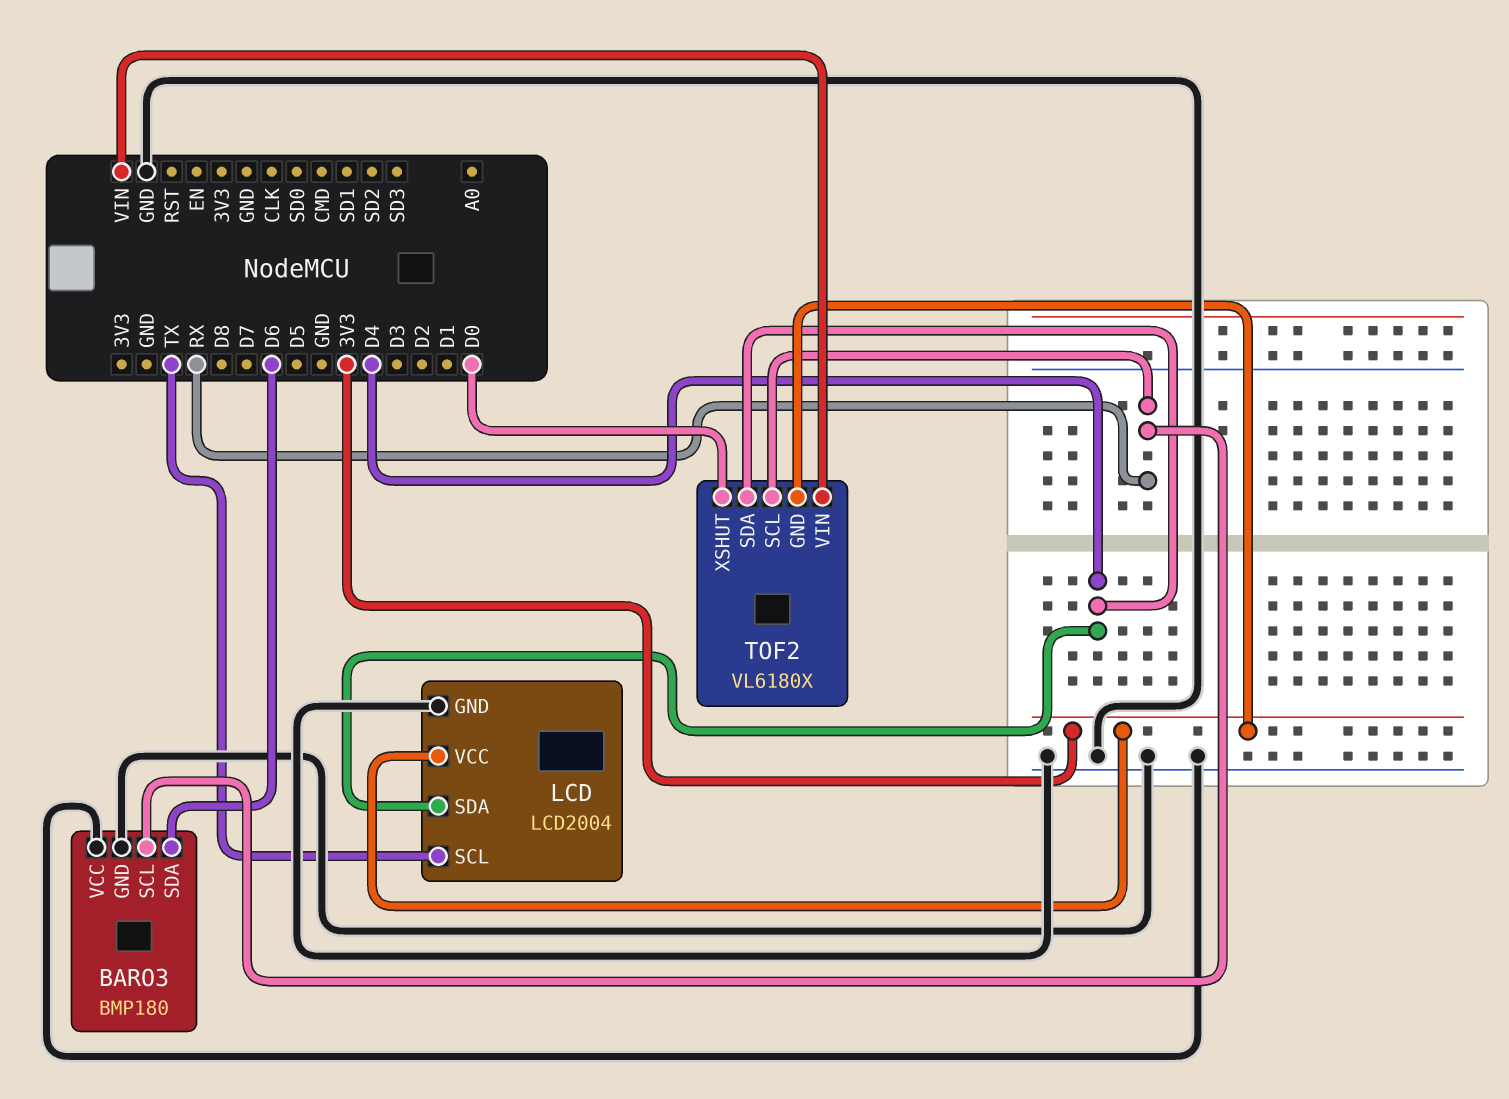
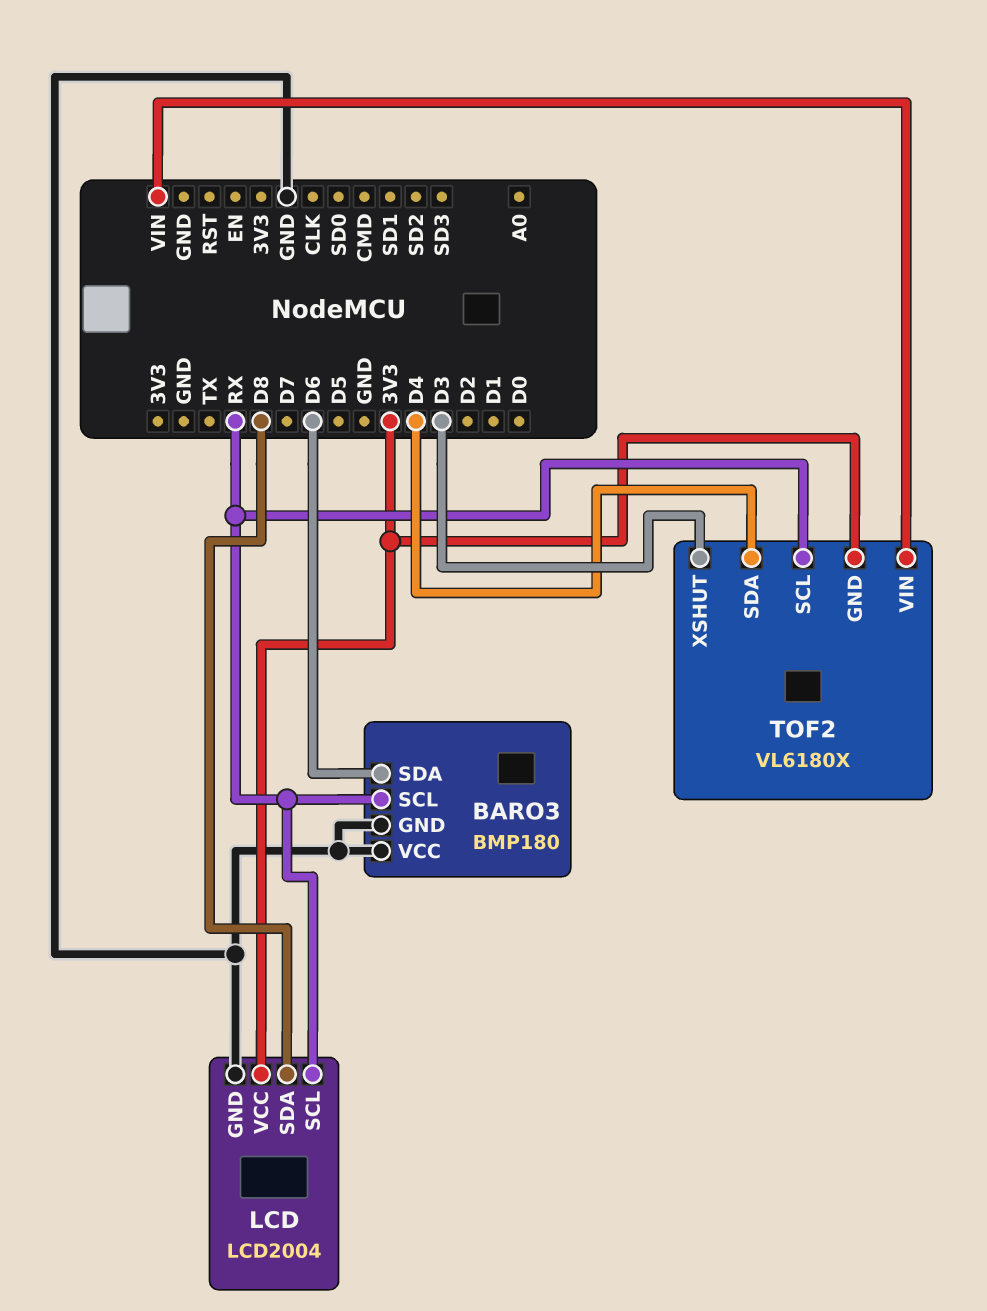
LCD pin SCL: TX -> RX
LCD pin SDA: D4 -> D8
TOF2 pin XSHUT: D0 -> D3

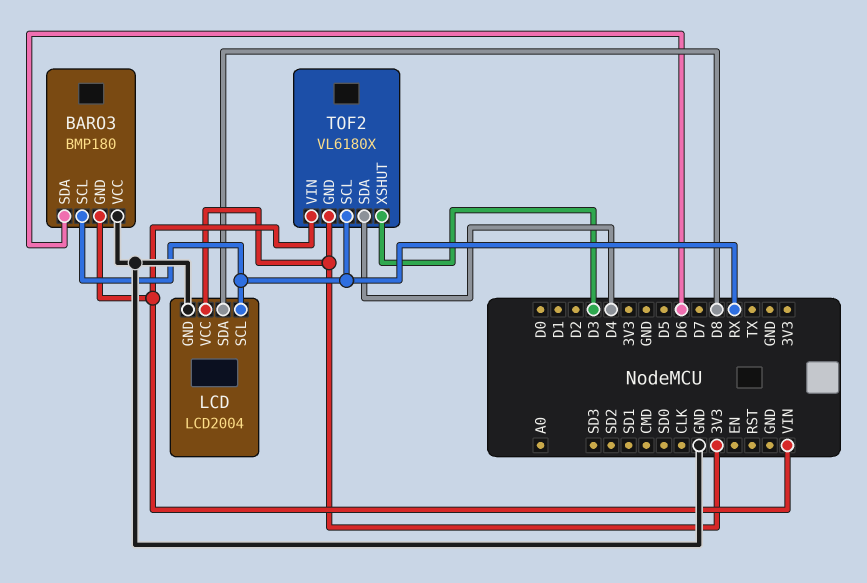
BARO3 pin GND: GND -> VIN

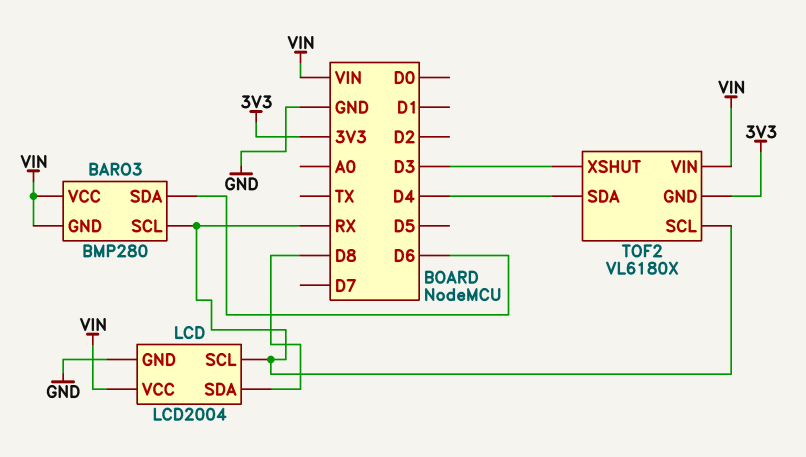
BARO3: BMP180 -> BMP280
BARO3 pin VCC: GND -> VIN
LCD pin VCC: 3V3 -> VIN

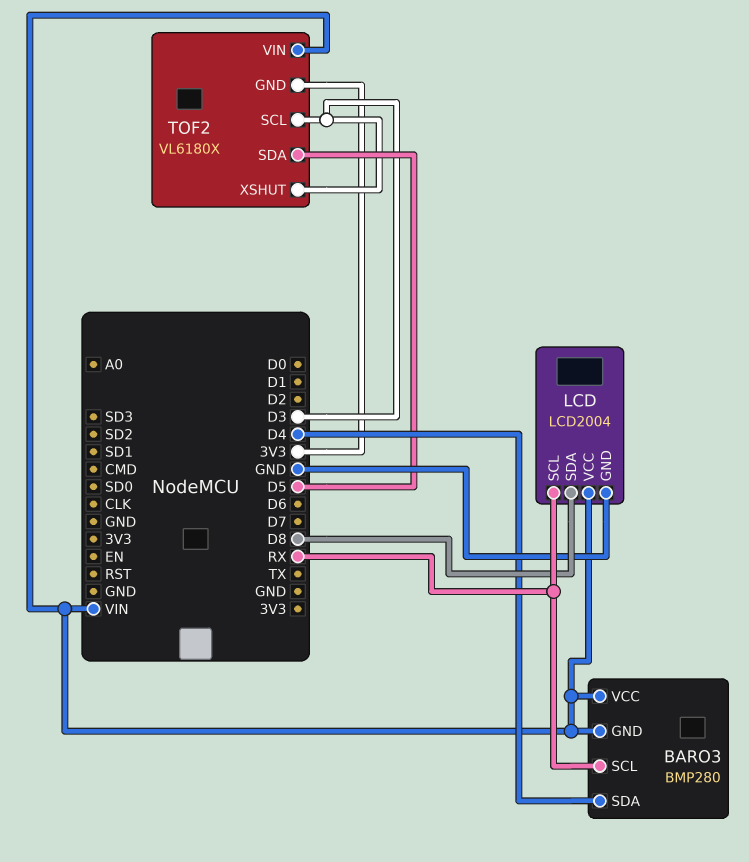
BARO3 pin SDA: D6 -> D4
TOF2 pin SCL: RX -> D3
TOF2 pin SDA: D4 -> D5

